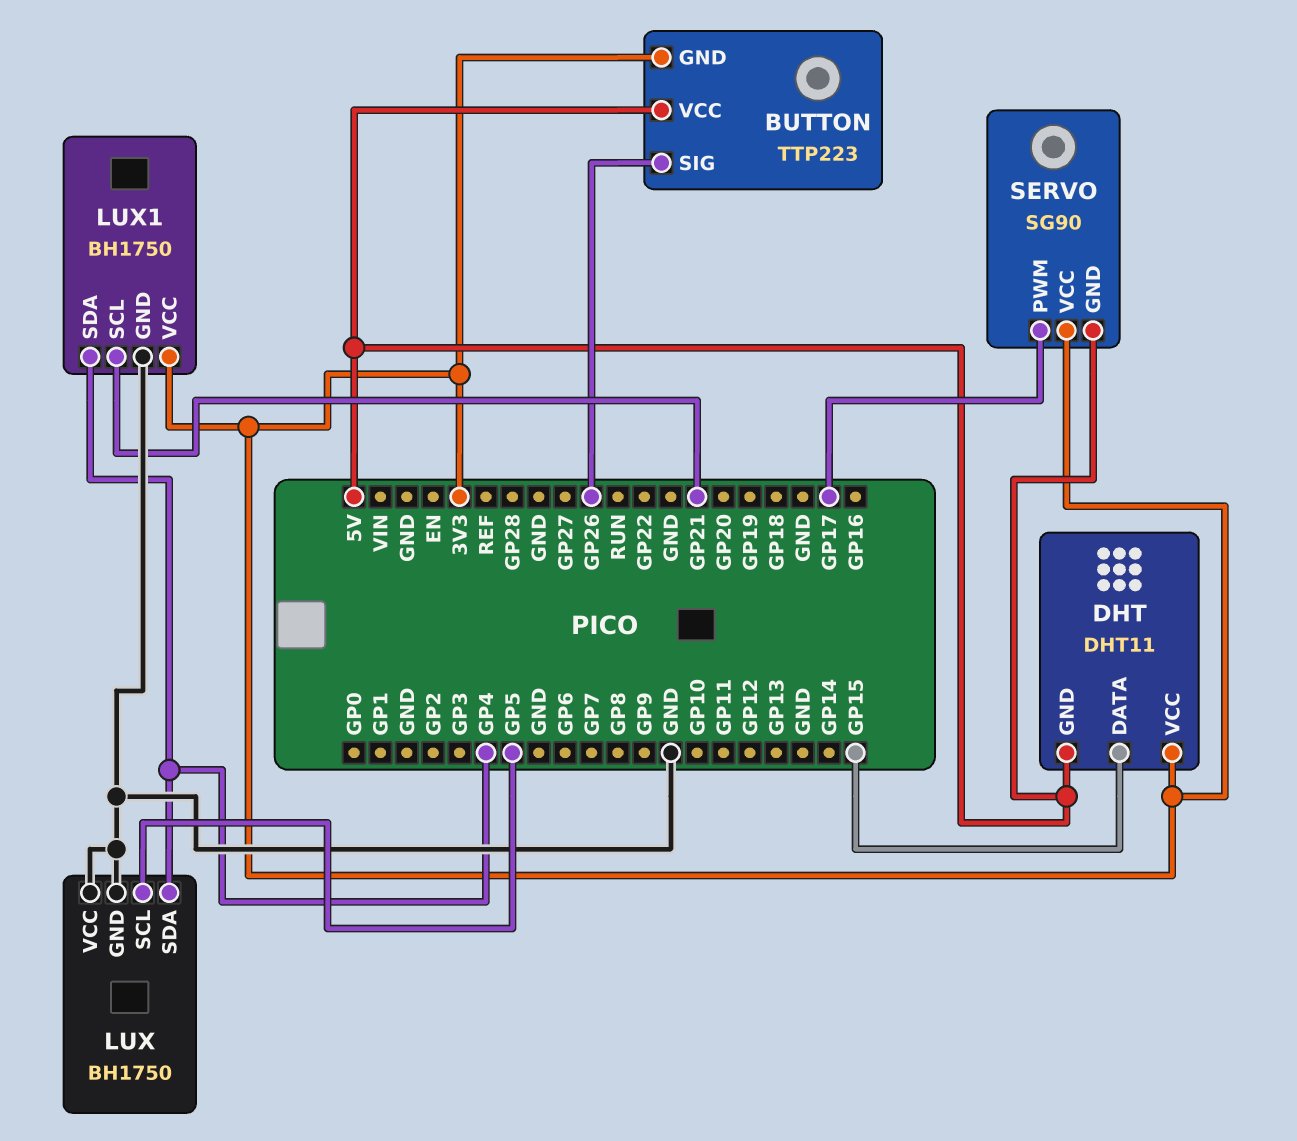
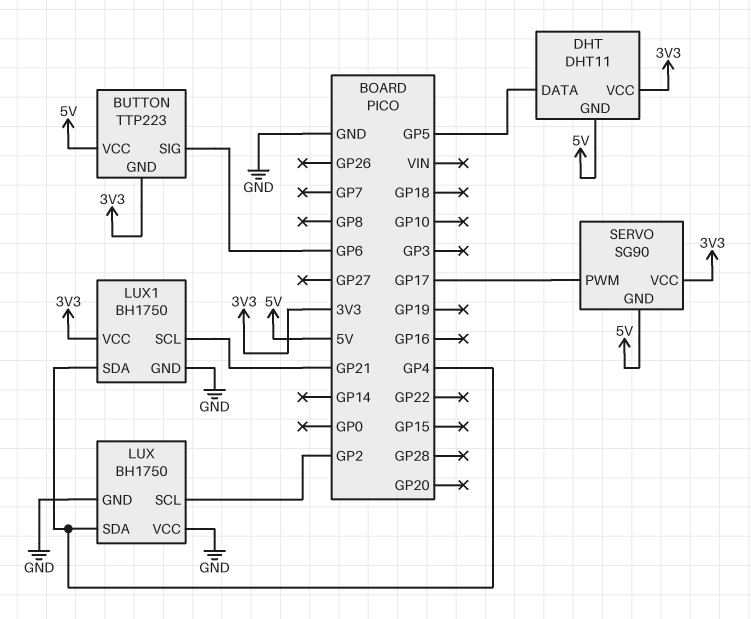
BUTTON pin SIG: GP26 -> GP6
DHT pin DATA: GP15 -> GP5
LUX pin SCL: GP5 -> GP2

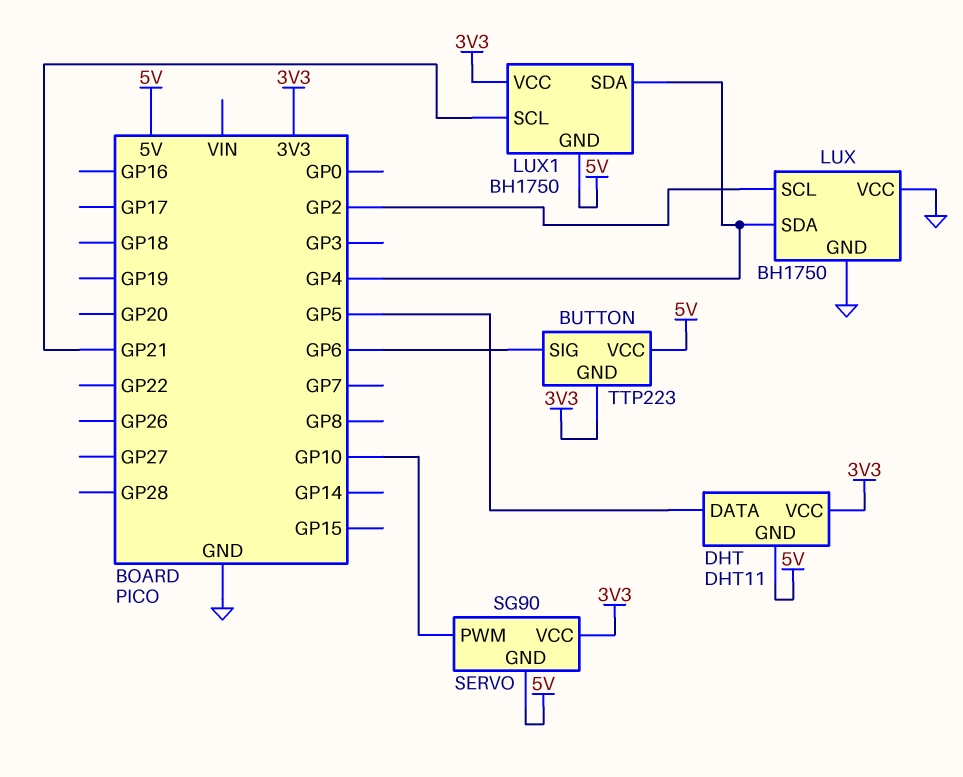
LUX1 pin GND: GND -> 5V
SERVO pin PWM: GP17 -> GP10

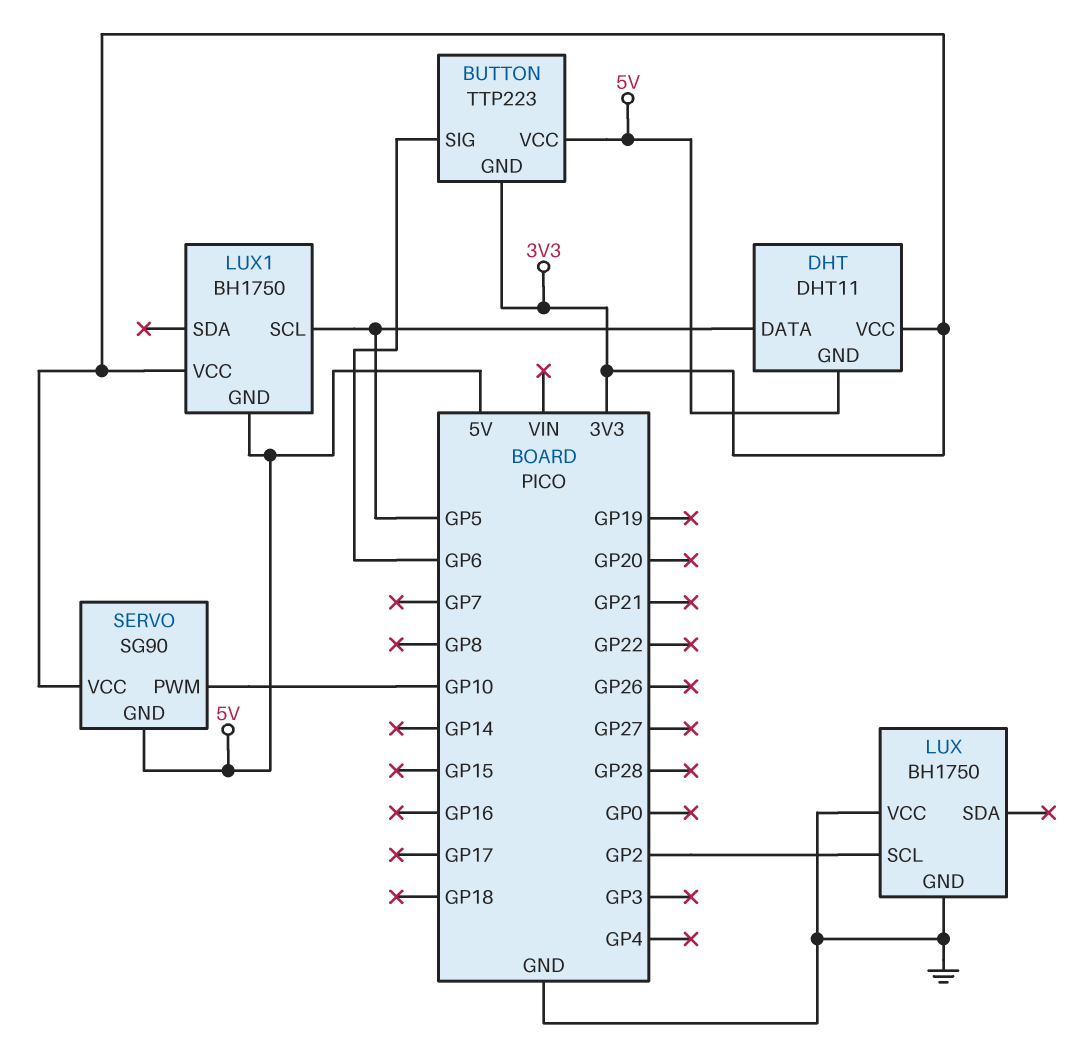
LUX pin SDA: GP4 -> none
LUX1 pin SCL: GP21 -> GP5
LUX1 pin SDA: GP4 -> none

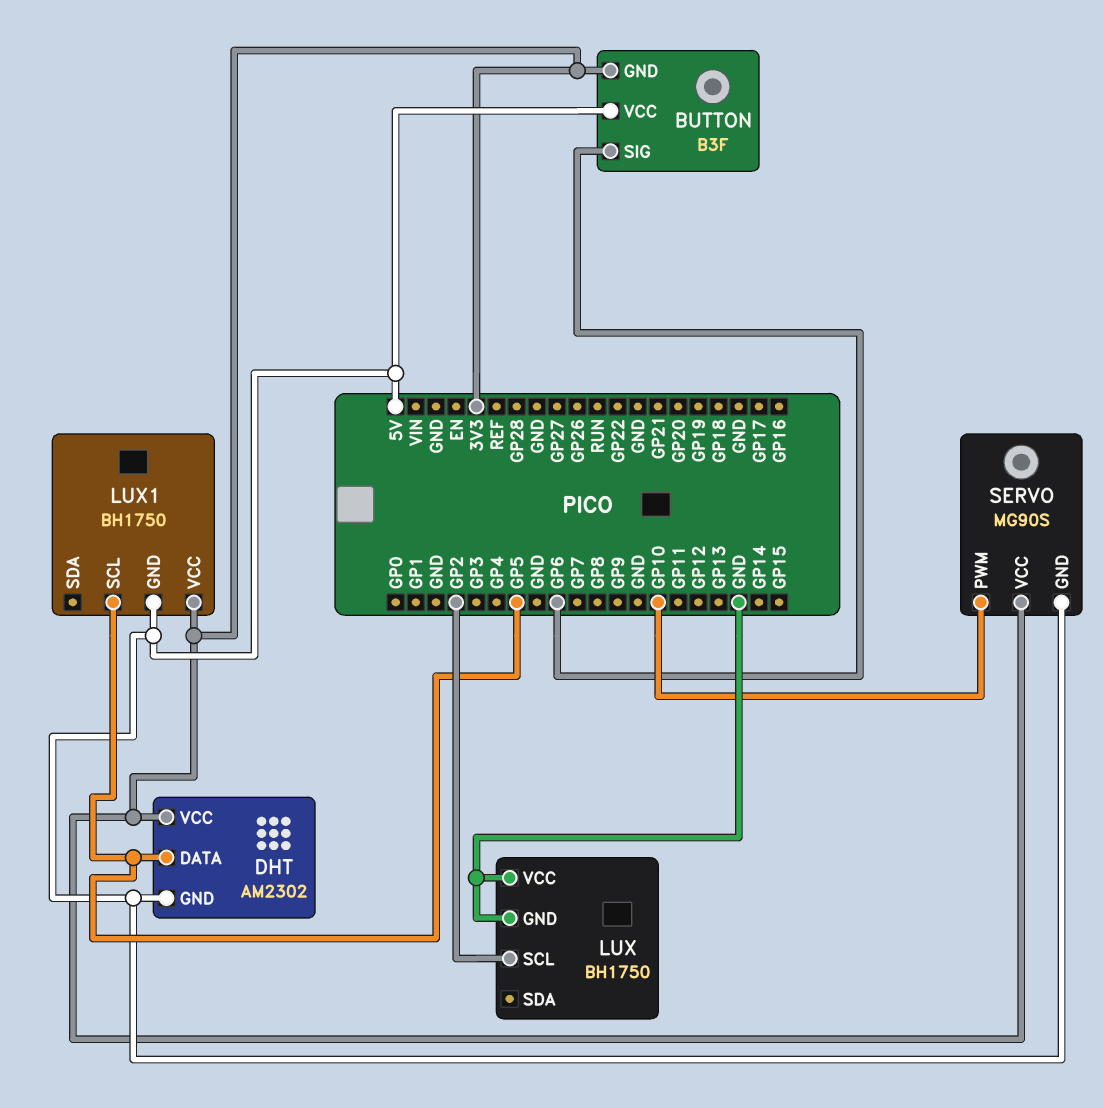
BUTTON: TTP223 -> B3F
DHT: DHT11 -> AM2302
SERVO: SG90 -> MG90S

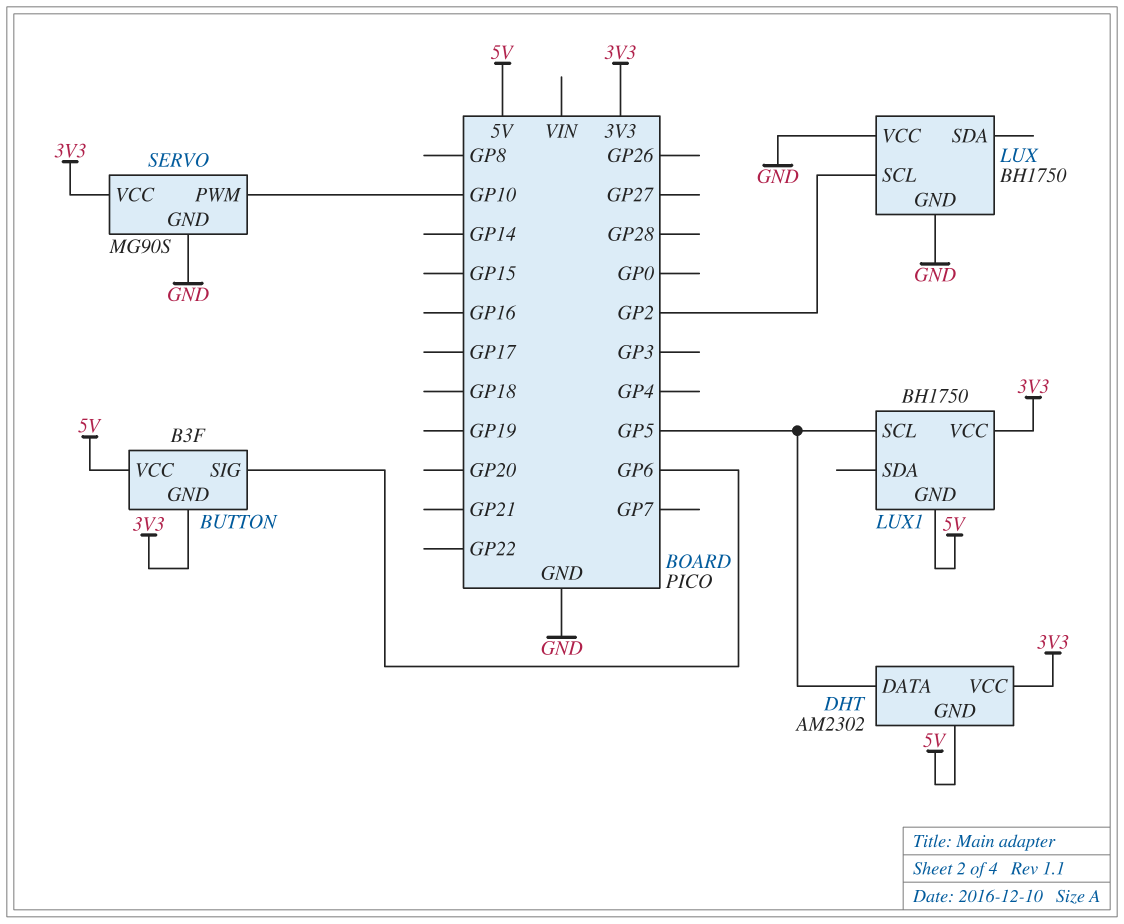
SERVO pin GND: 5V -> GND

